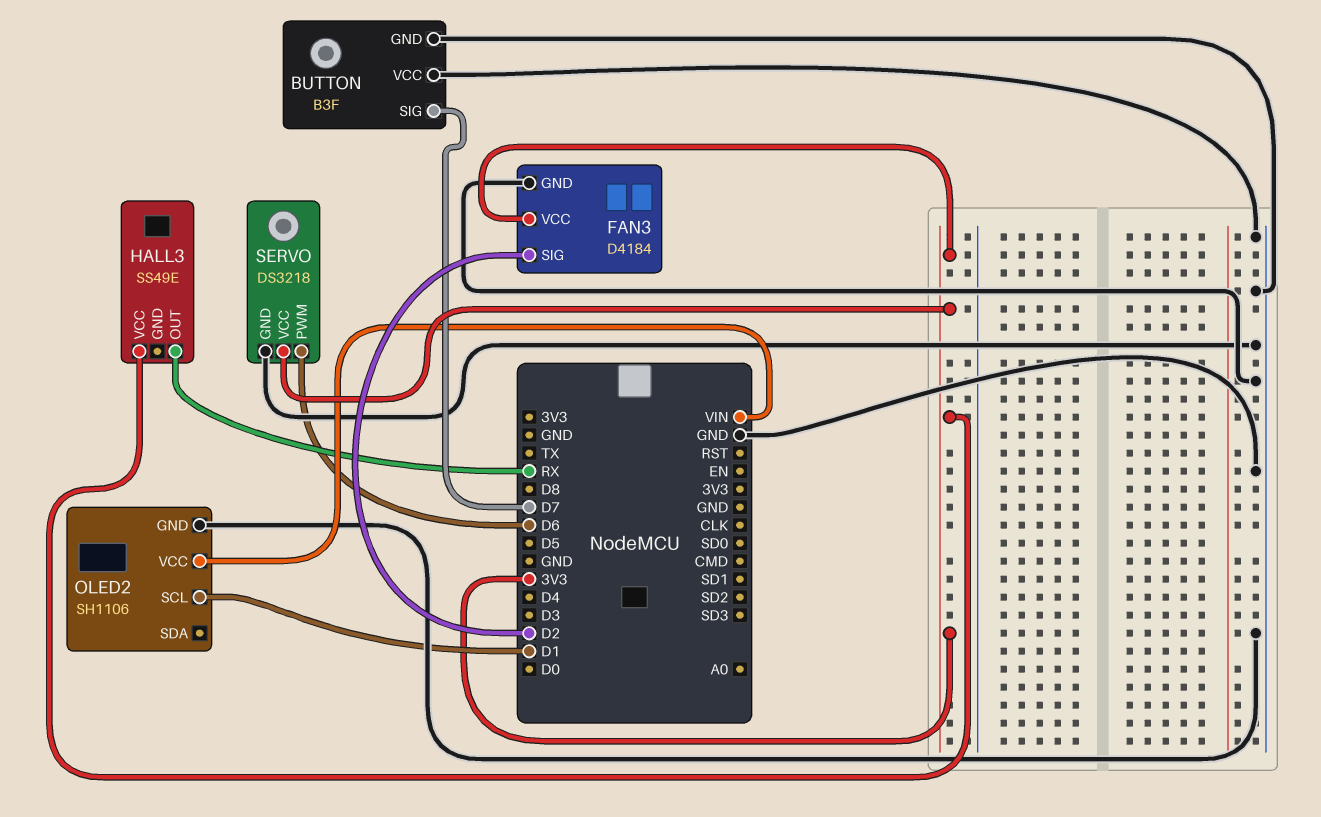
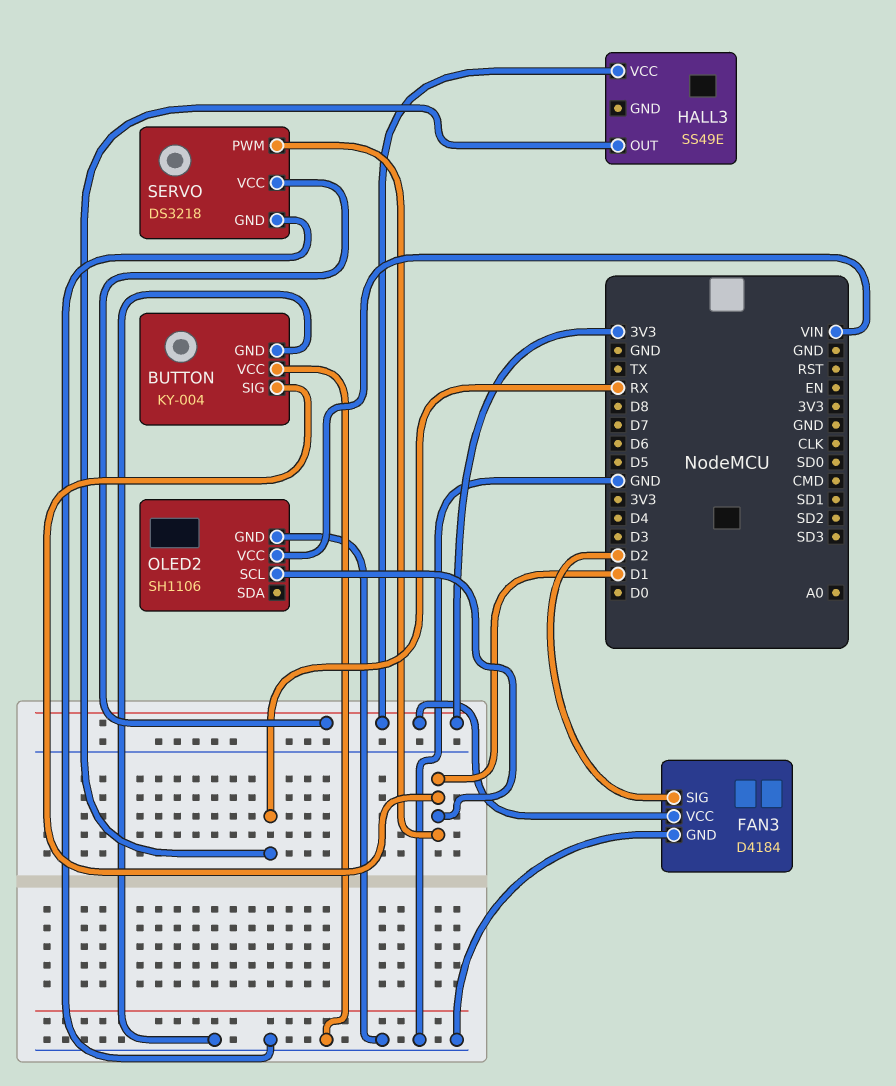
BUTTON: B3F -> KY-004
BUTTON pin SIG: D7 -> D1
SERVO pin PWM: D6 -> D1

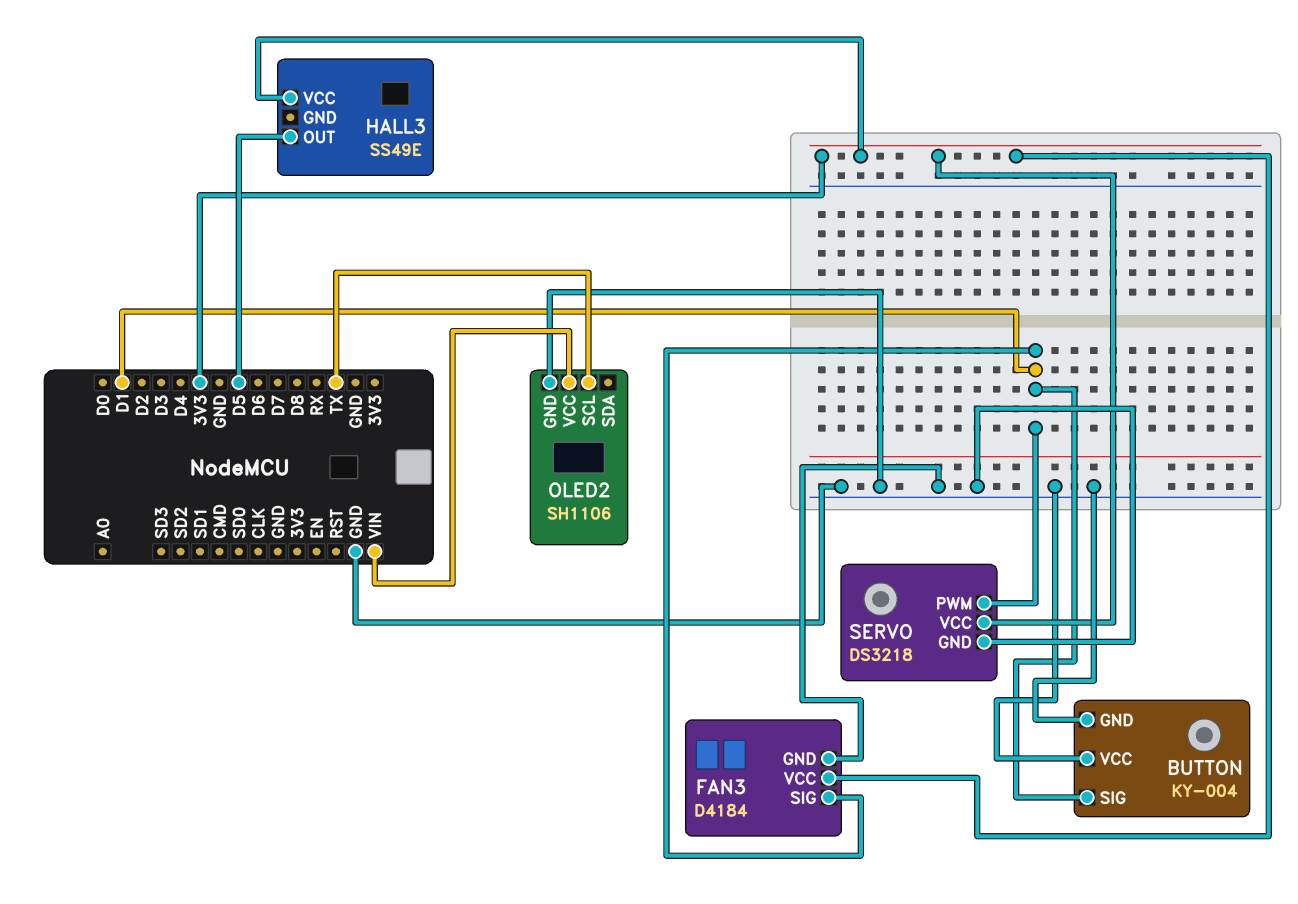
FAN3 pin SIG: D2 -> D1
HALL3 pin OUT: RX -> D5
OLED2 pin SCL: D1 -> TX

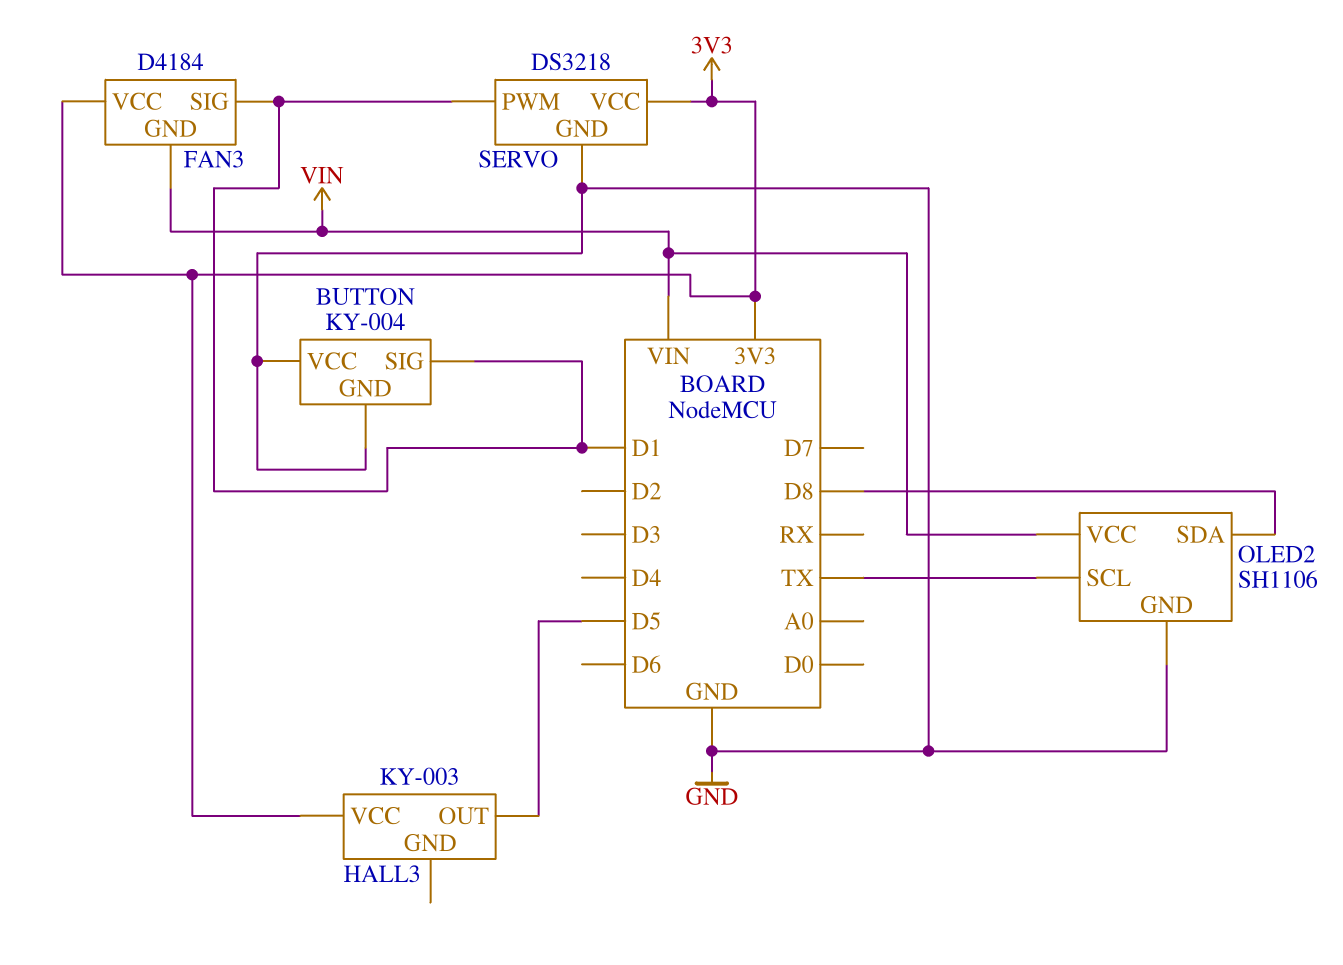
FAN3 pin GND: GND -> VIN
HALL3: SS49E -> KY-003
OLED2 pin SDA: none -> D8

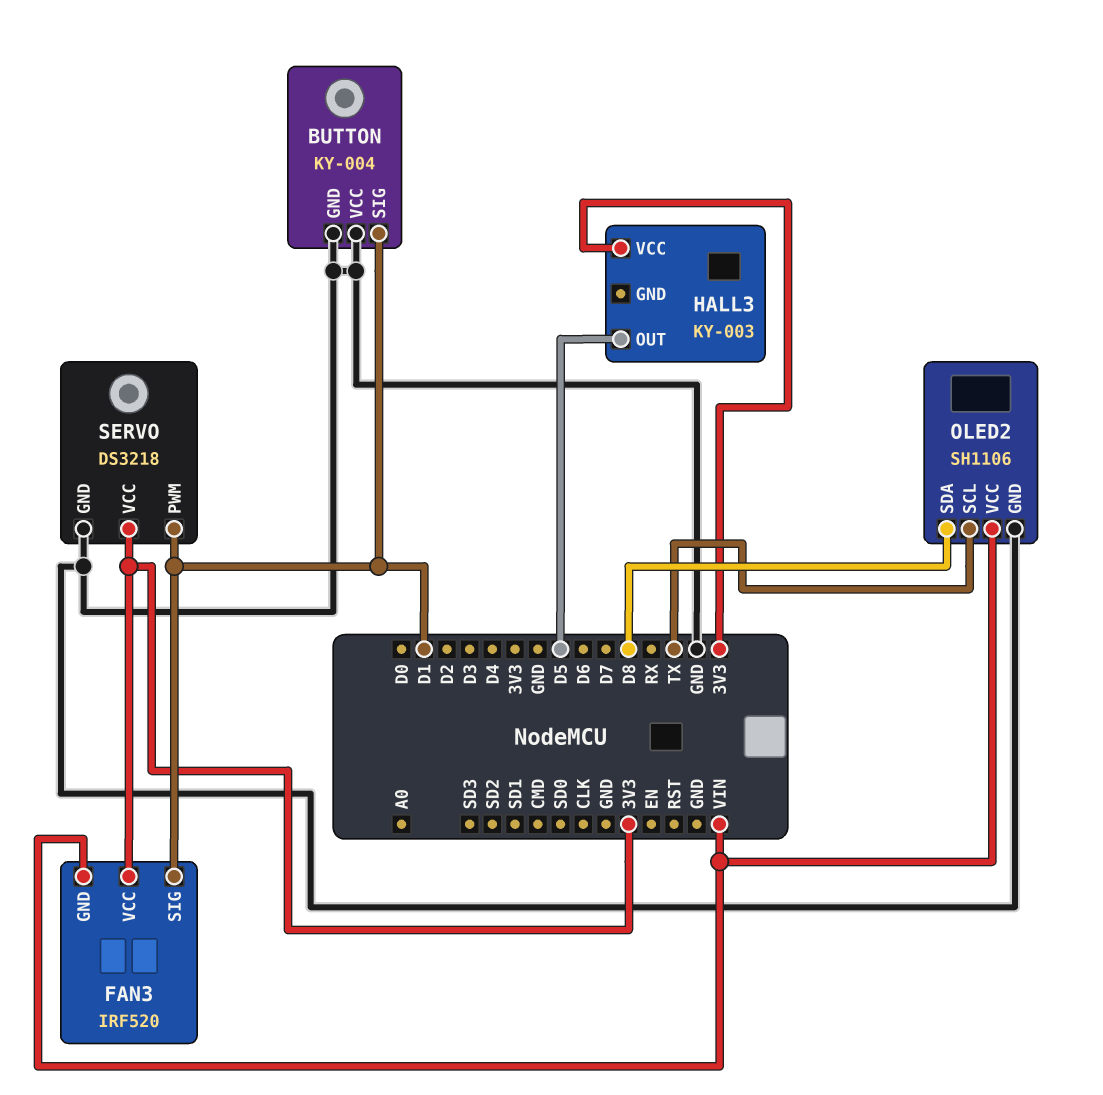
FAN3: D4184 -> IRF520

